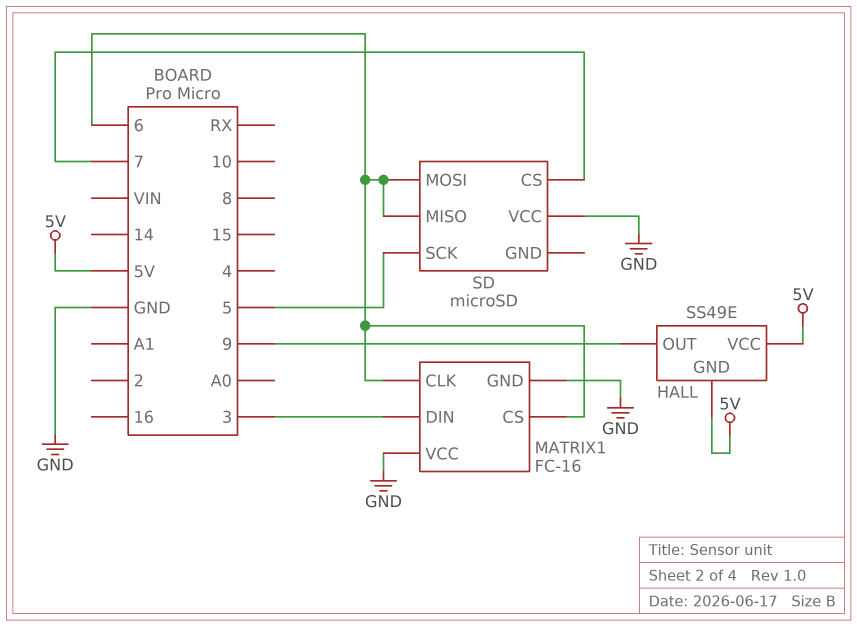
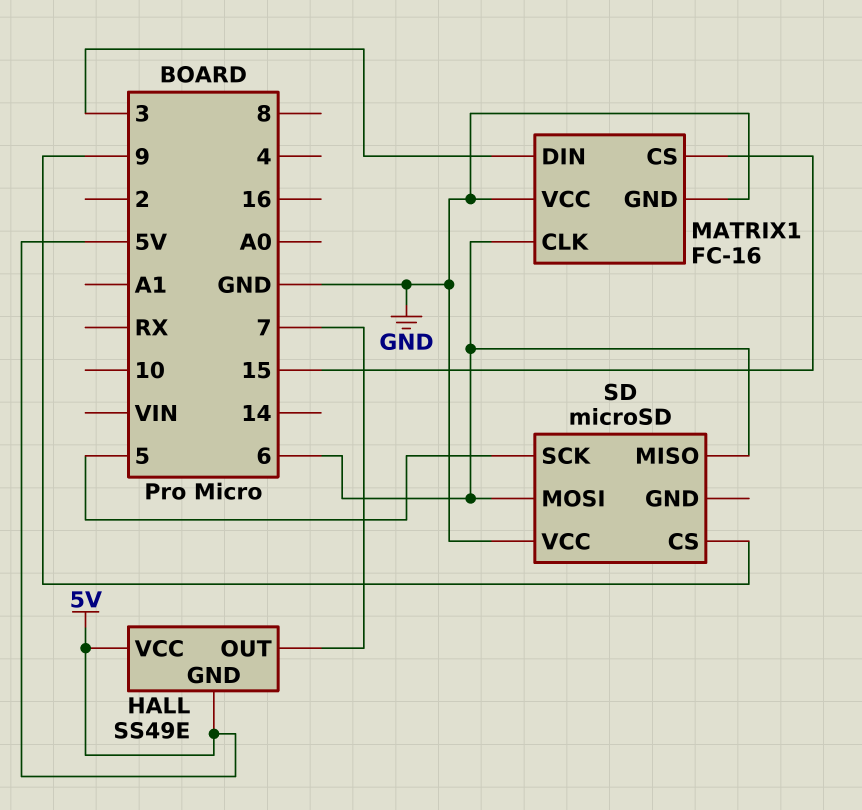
HALL pin OUT: 9 -> 7
MATRIX1 pin CS: 6 -> 15
SD pin CS: 7 -> 9

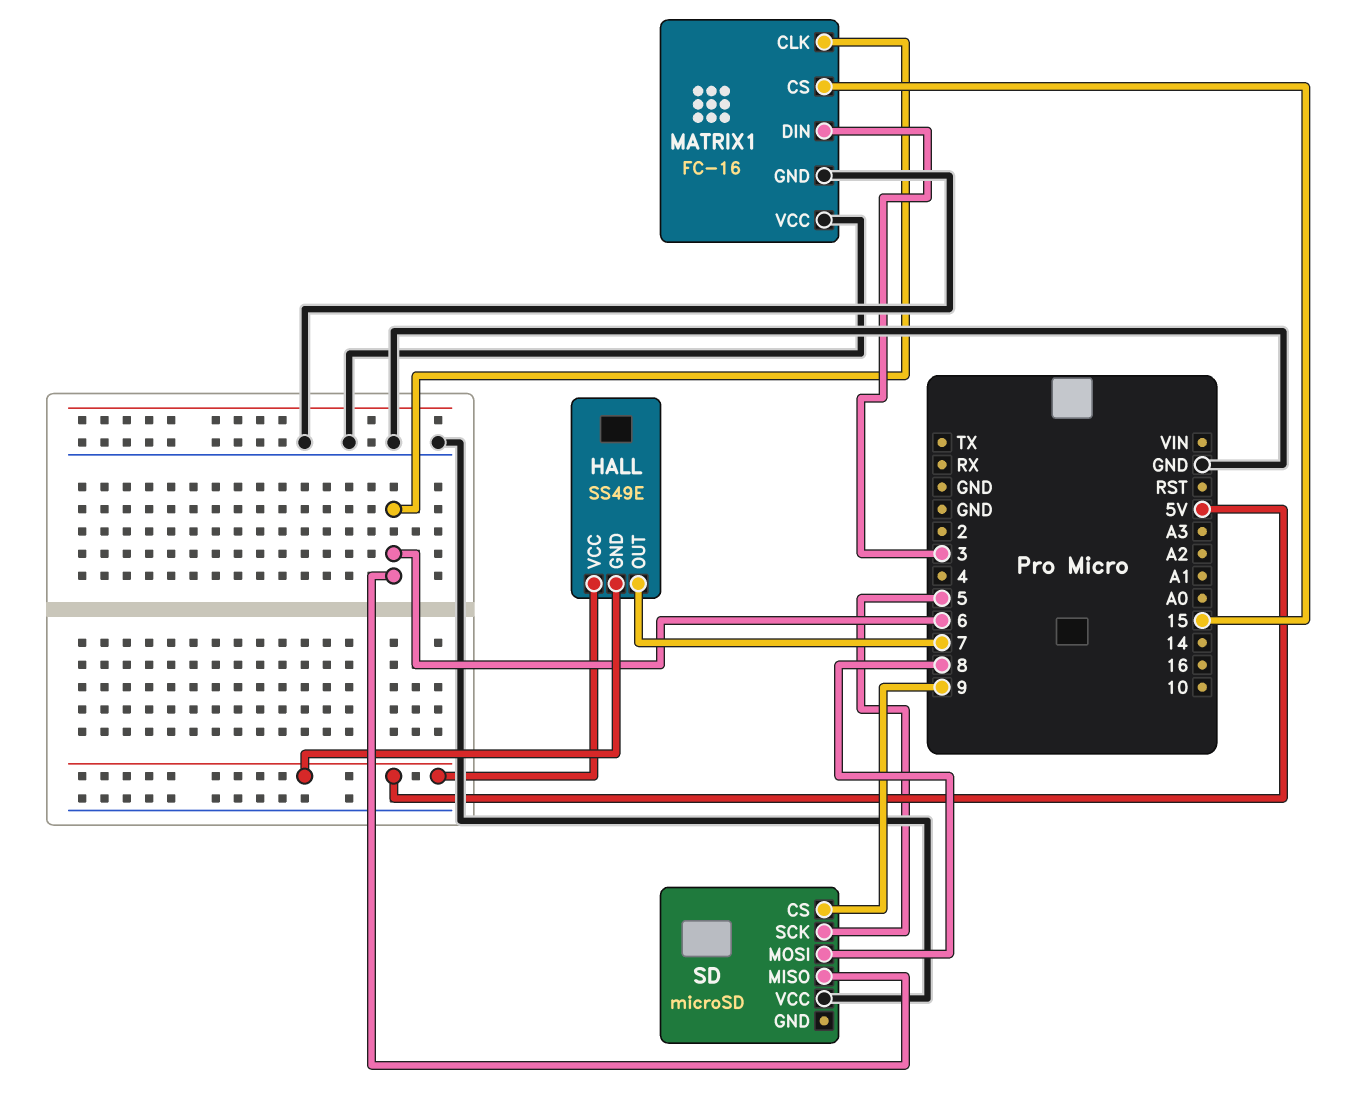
SD pin MOSI: 6 -> 8

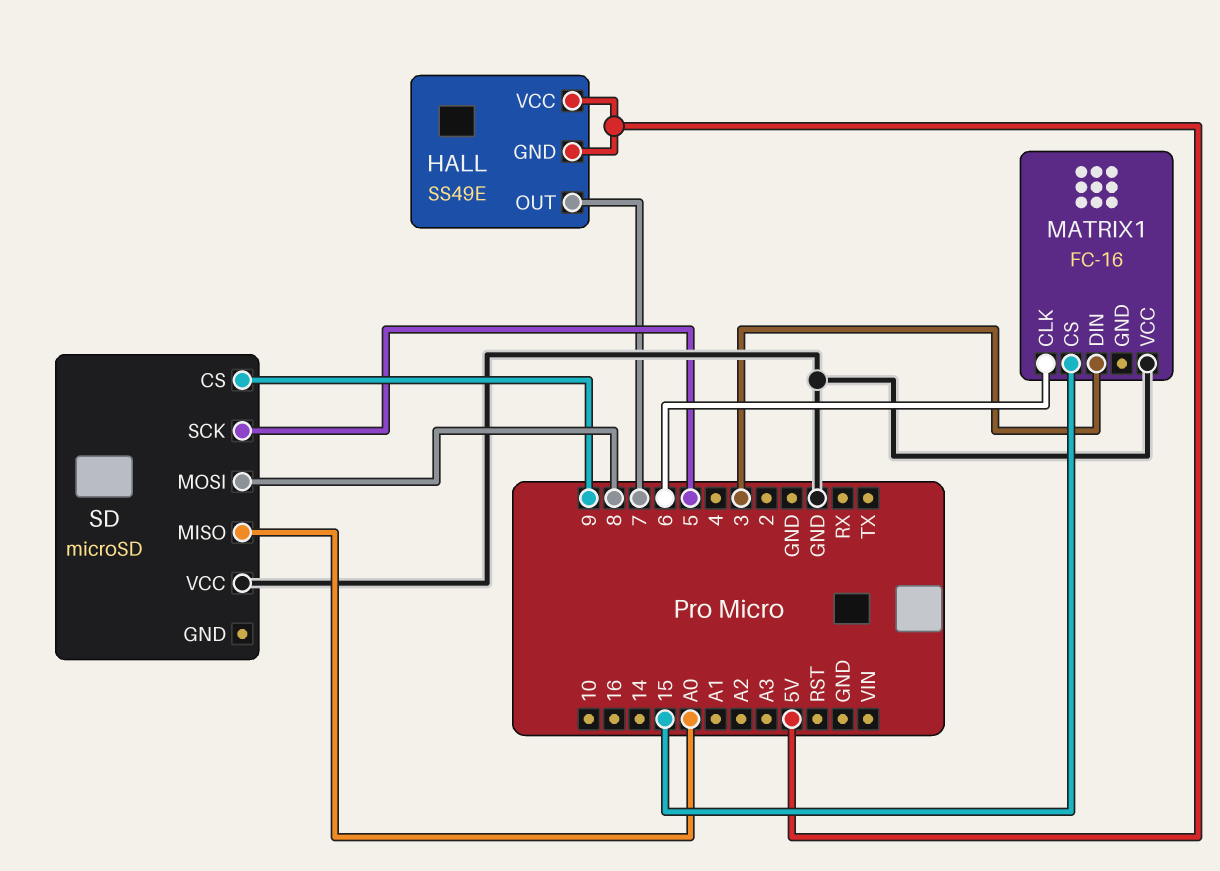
MATRIX1 pin GND: GND -> none
SD pin MISO: 6 -> A0

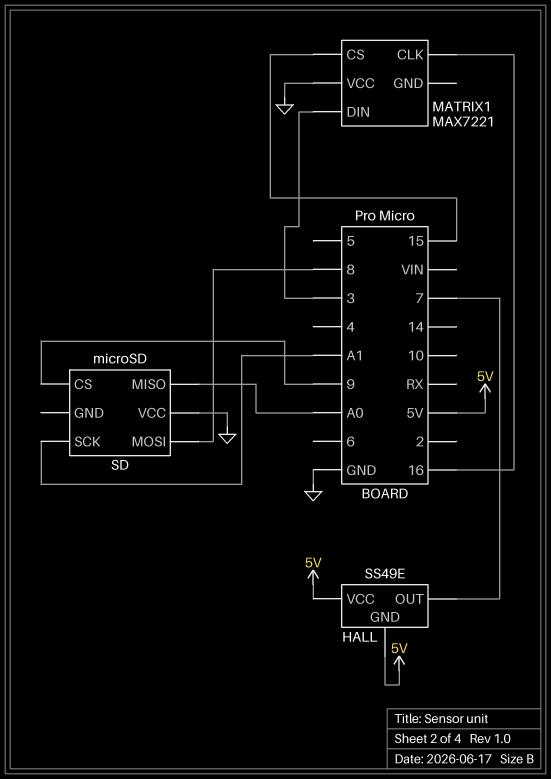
MATRIX1: FC-16 -> MAX7221
MATRIX1 pin CLK: 6 -> 16
SD pin SCK: 5 -> A1

